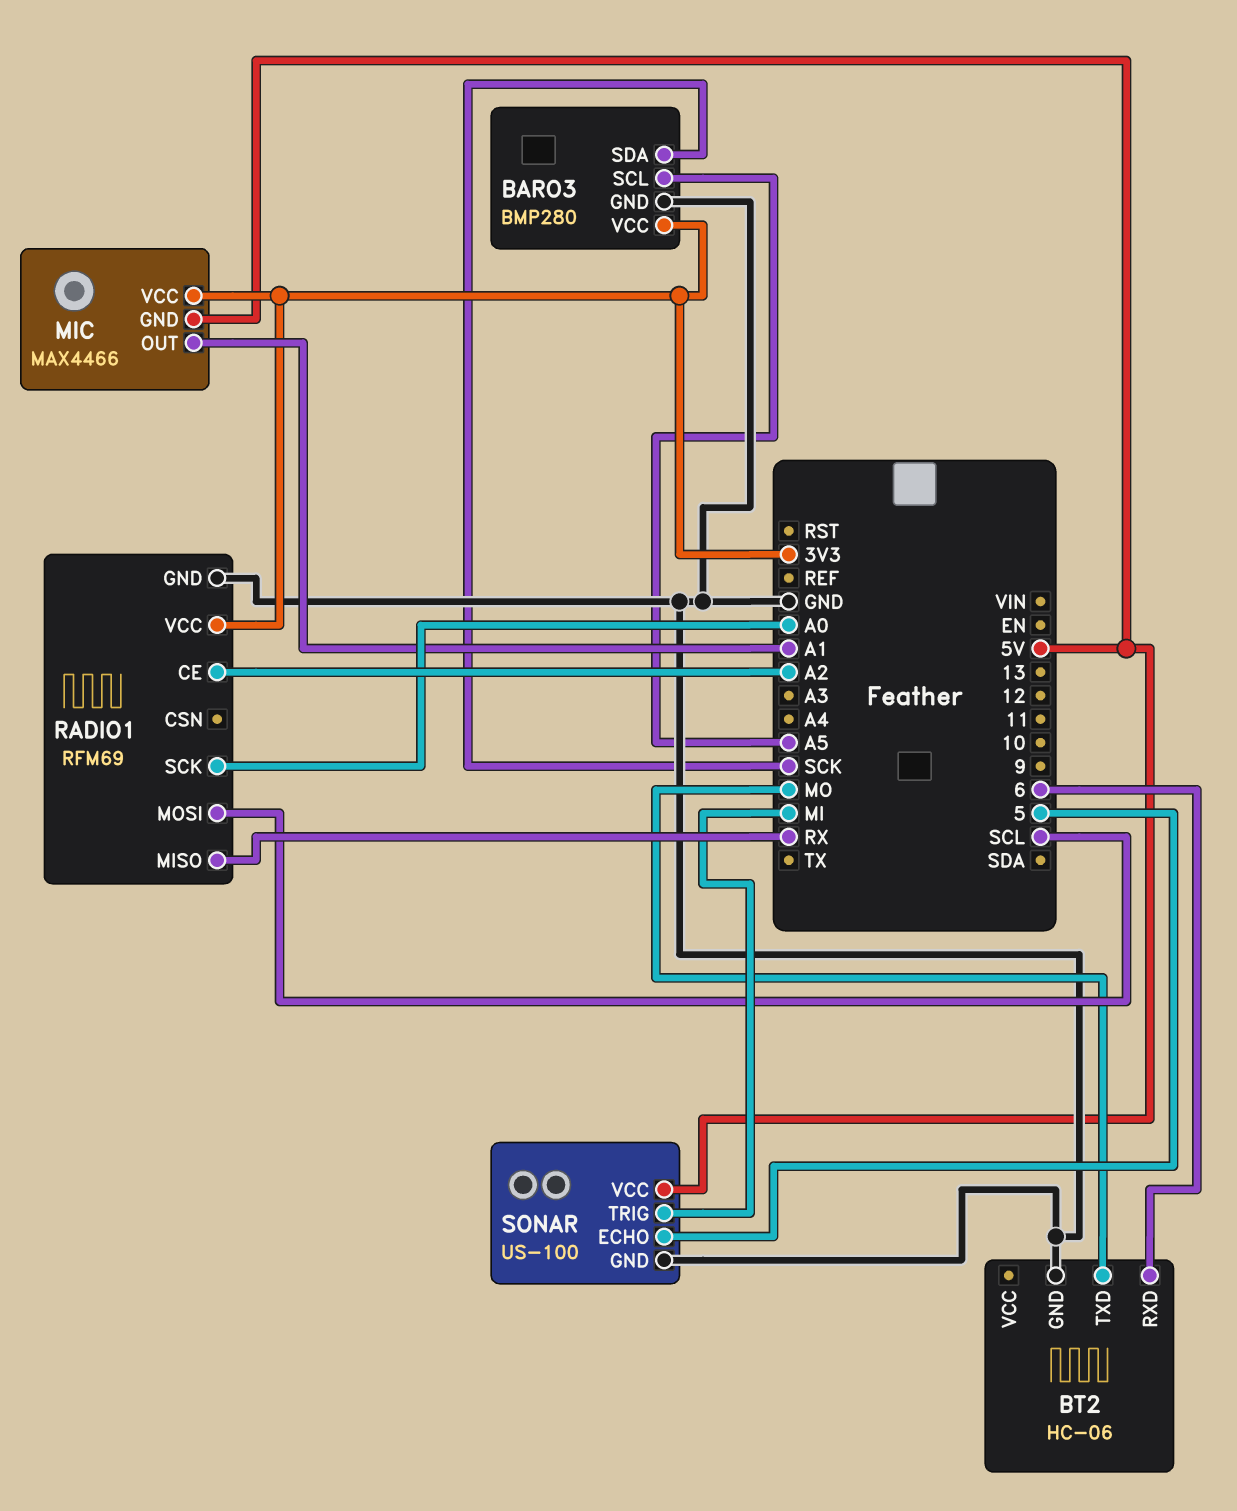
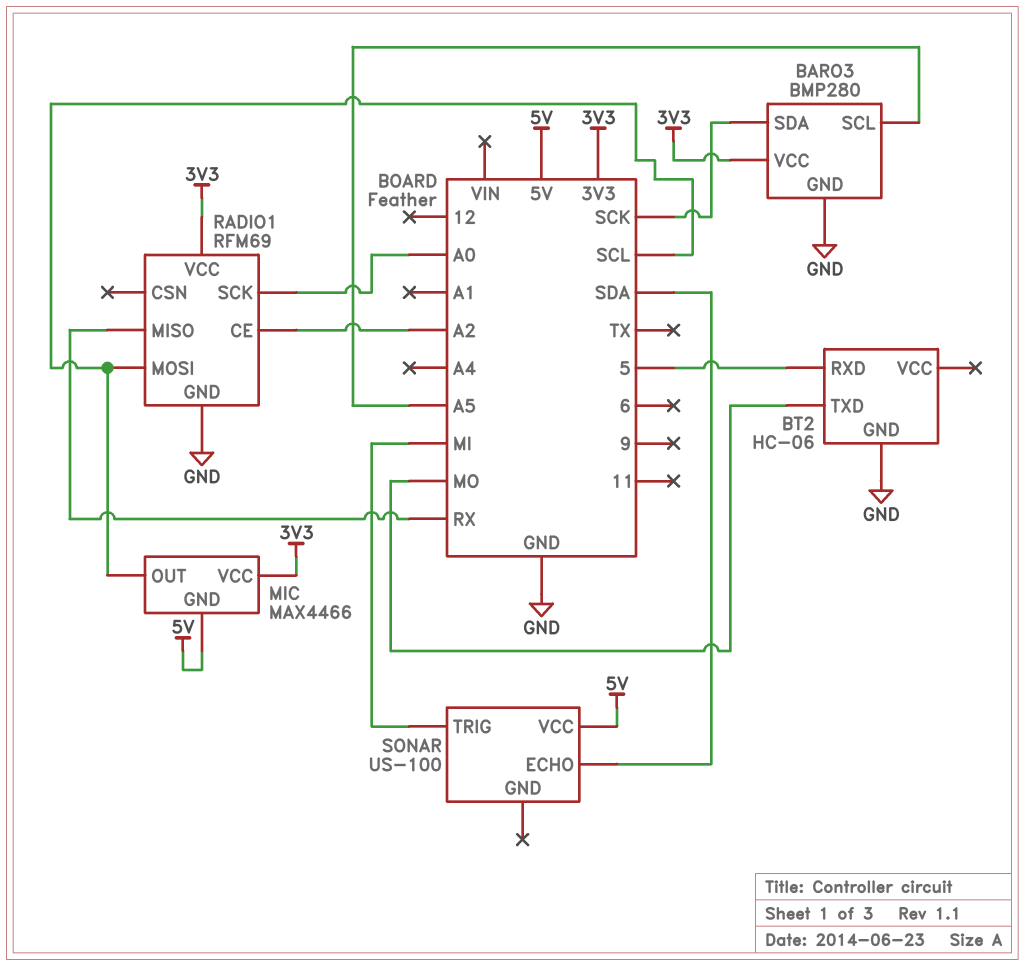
BT2 pin RXD: 6 -> 5
MIC pin OUT: A1 -> SCL
SONAR pin ECHO: 5 -> SDA
SONAR pin GND: GND -> none

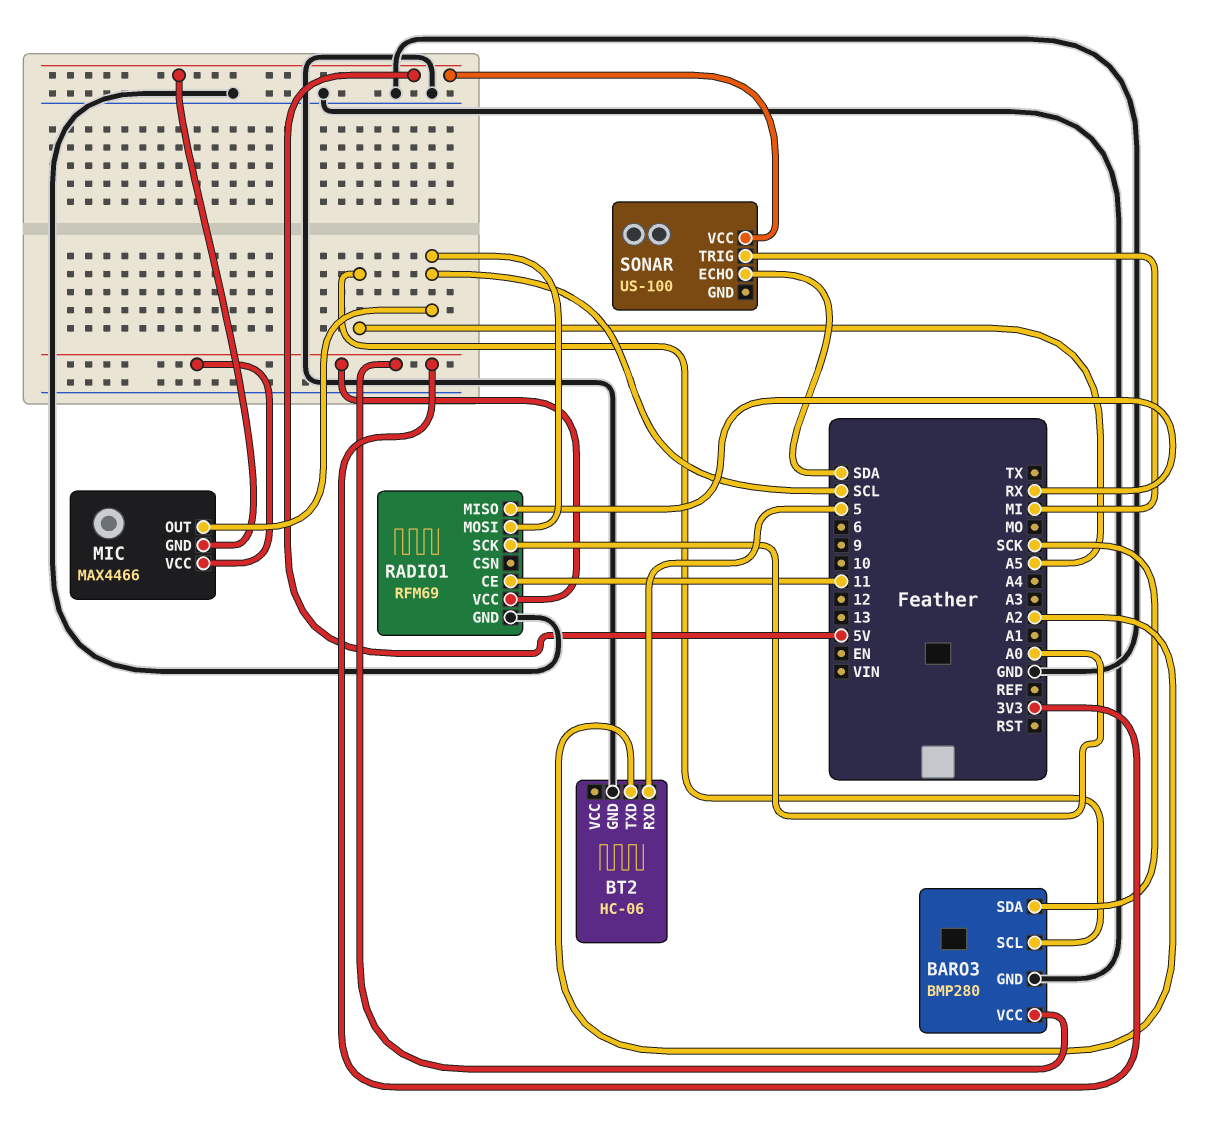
BT2 pin TXD: MO -> A2
RADIO1 pin CE: A2 -> 11

